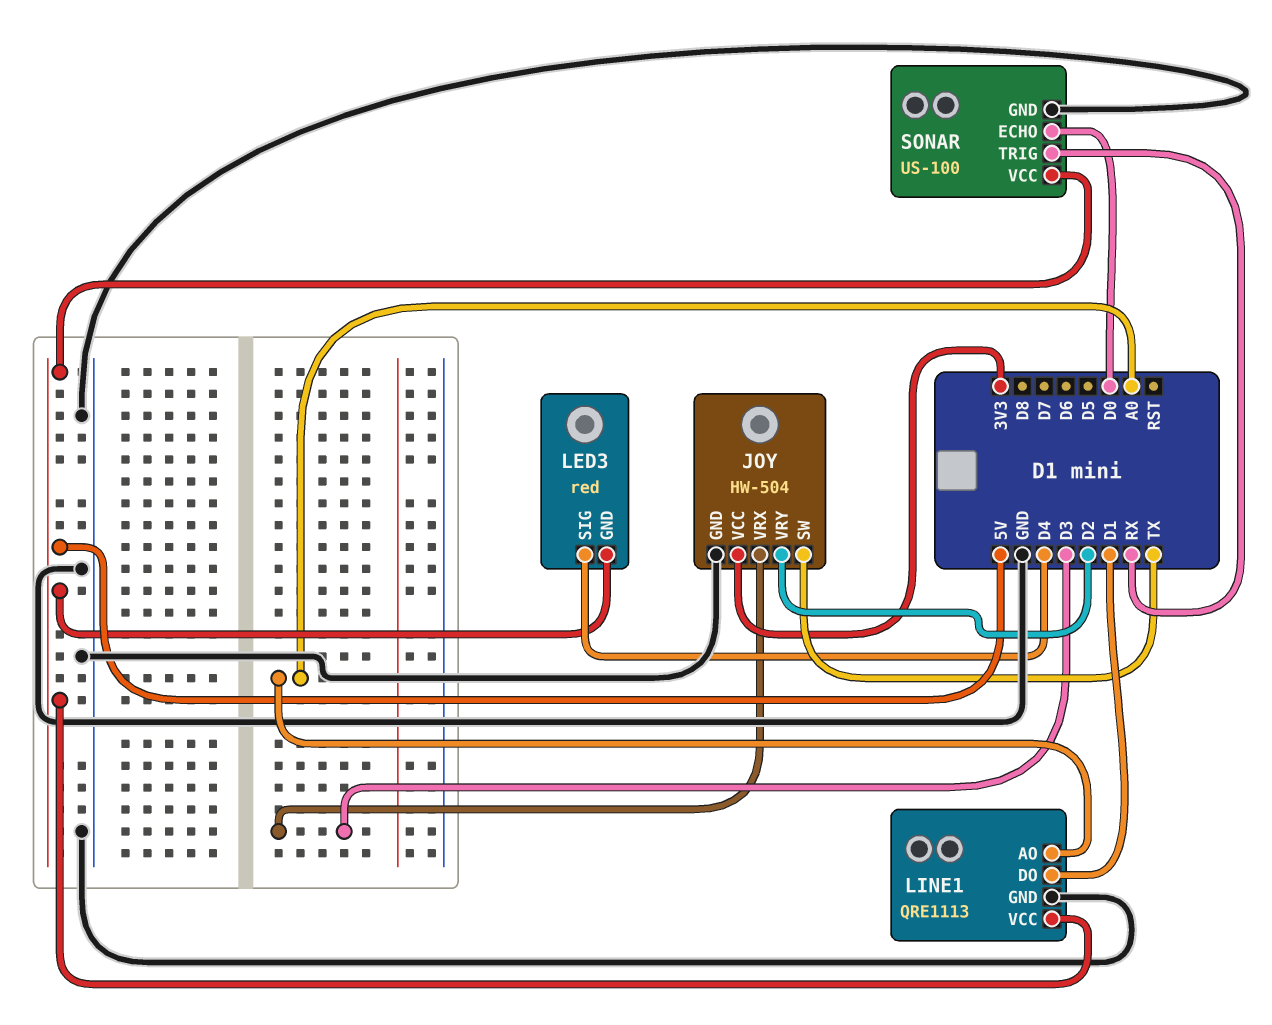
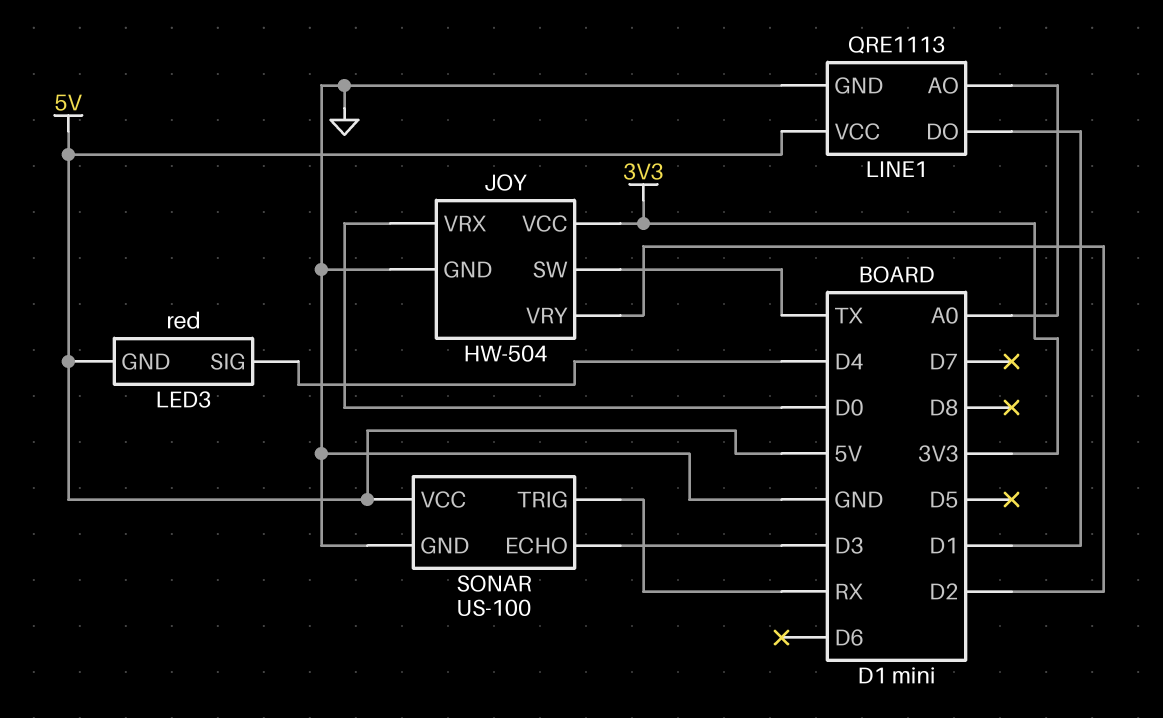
JOY pin VRX: D3 -> D0
SONAR pin ECHO: D0 -> D3

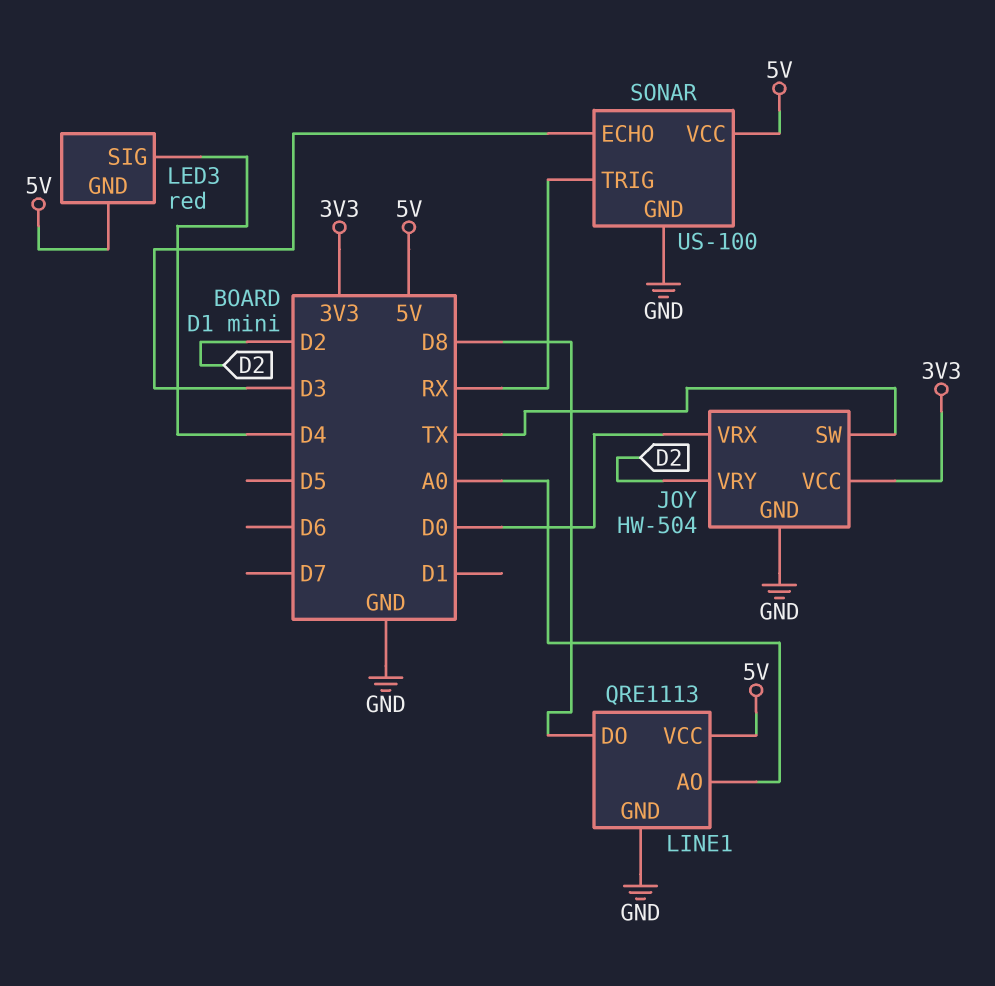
LINE1 pin DO: D1 -> D8

